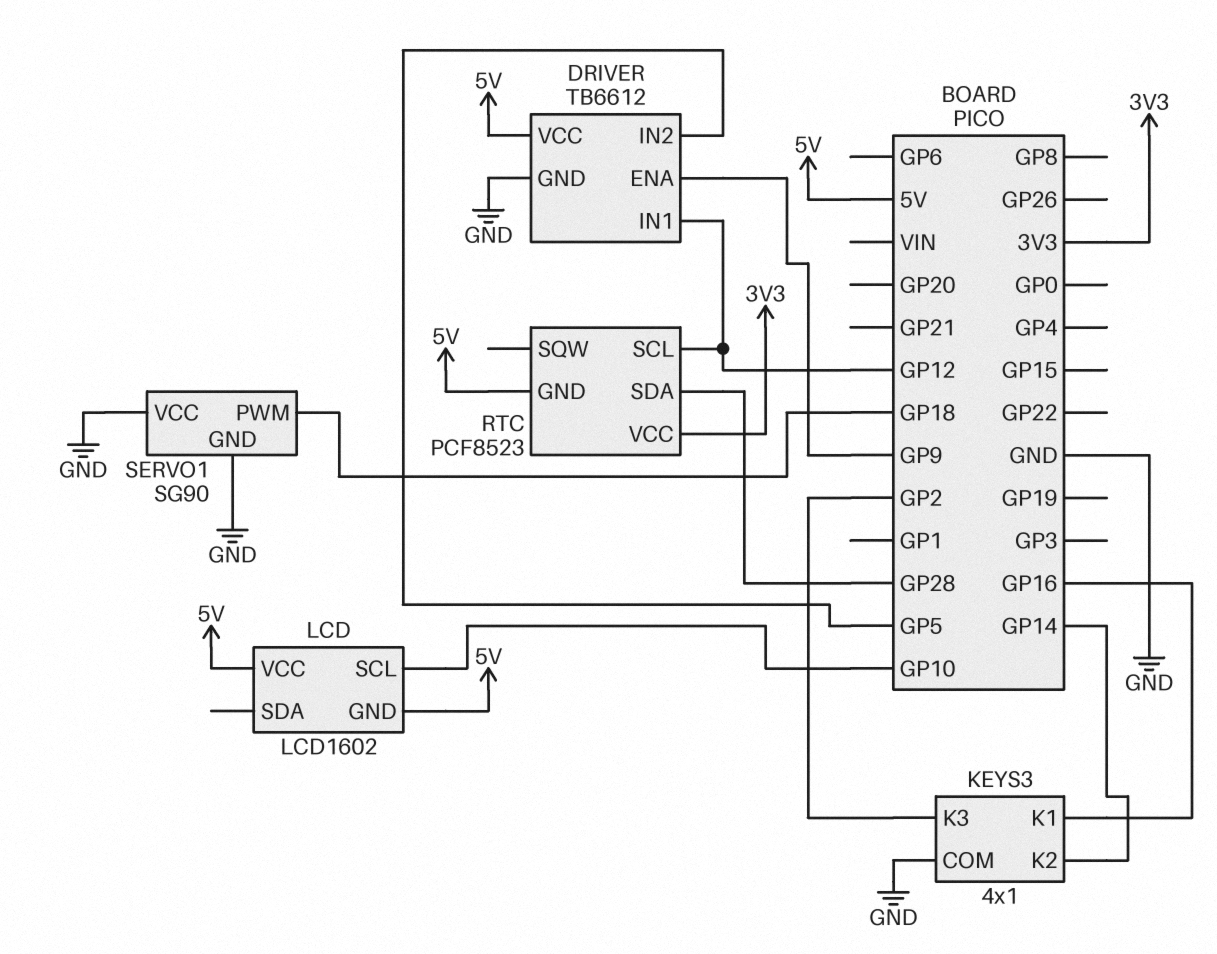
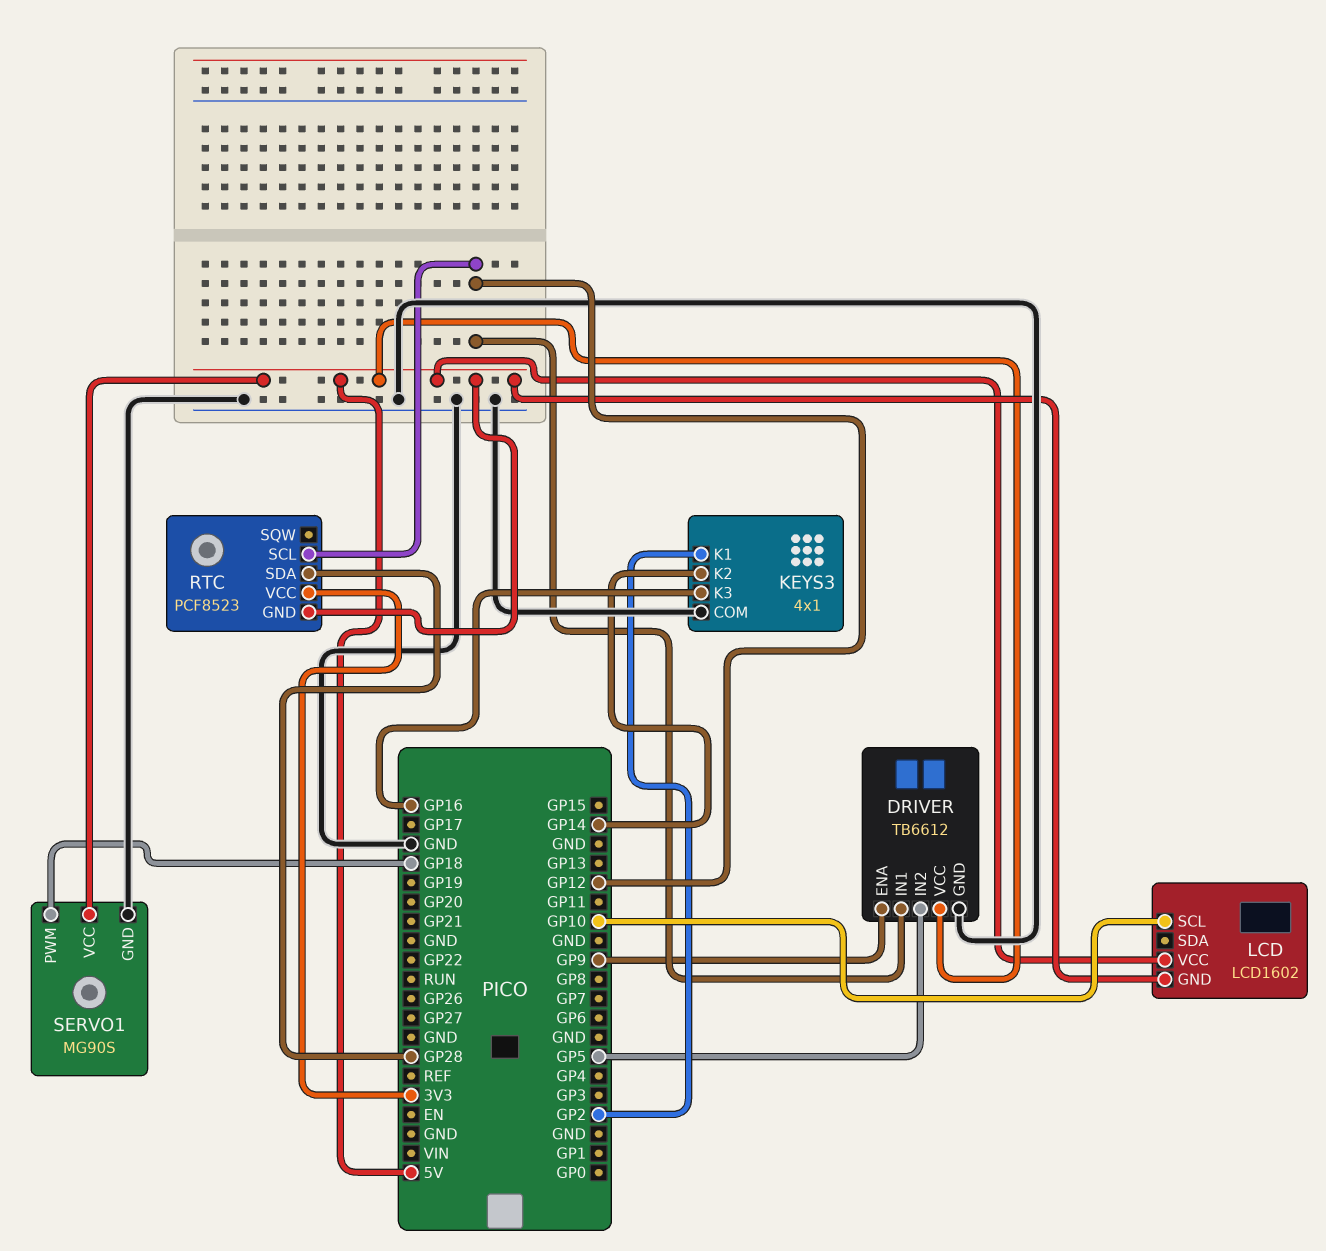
KEYS3 pin K1: GP16 -> GP2
KEYS3 pin K3: GP2 -> GP16
SERVO1: SG90 -> MG90S
SERVO1 pin VCC: GND -> 5V

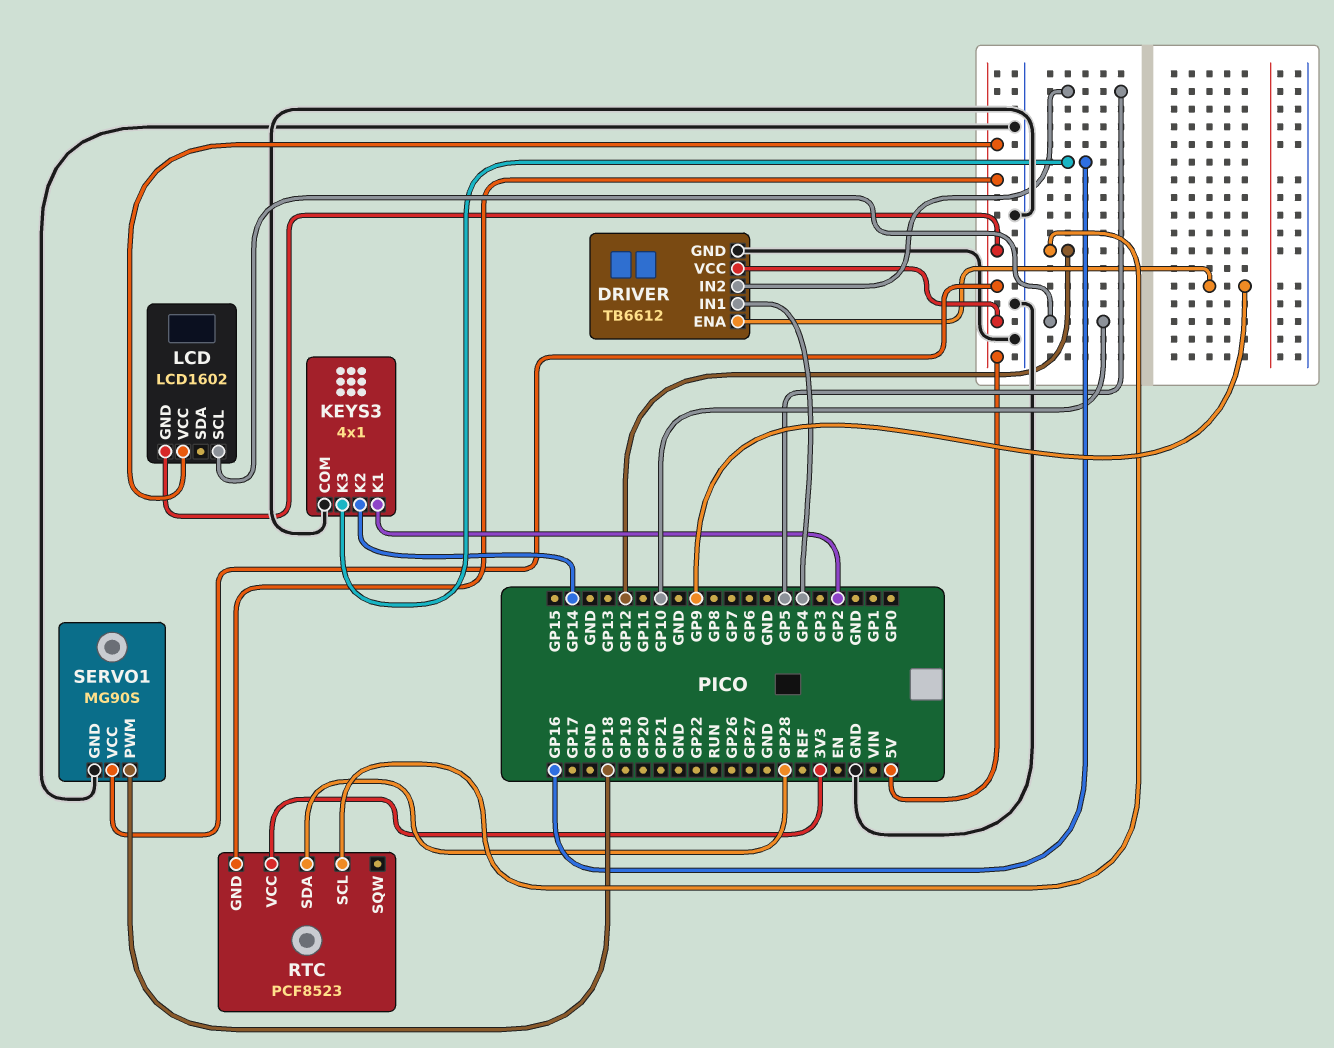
DRIVER pin IN1: GP12 -> GP4

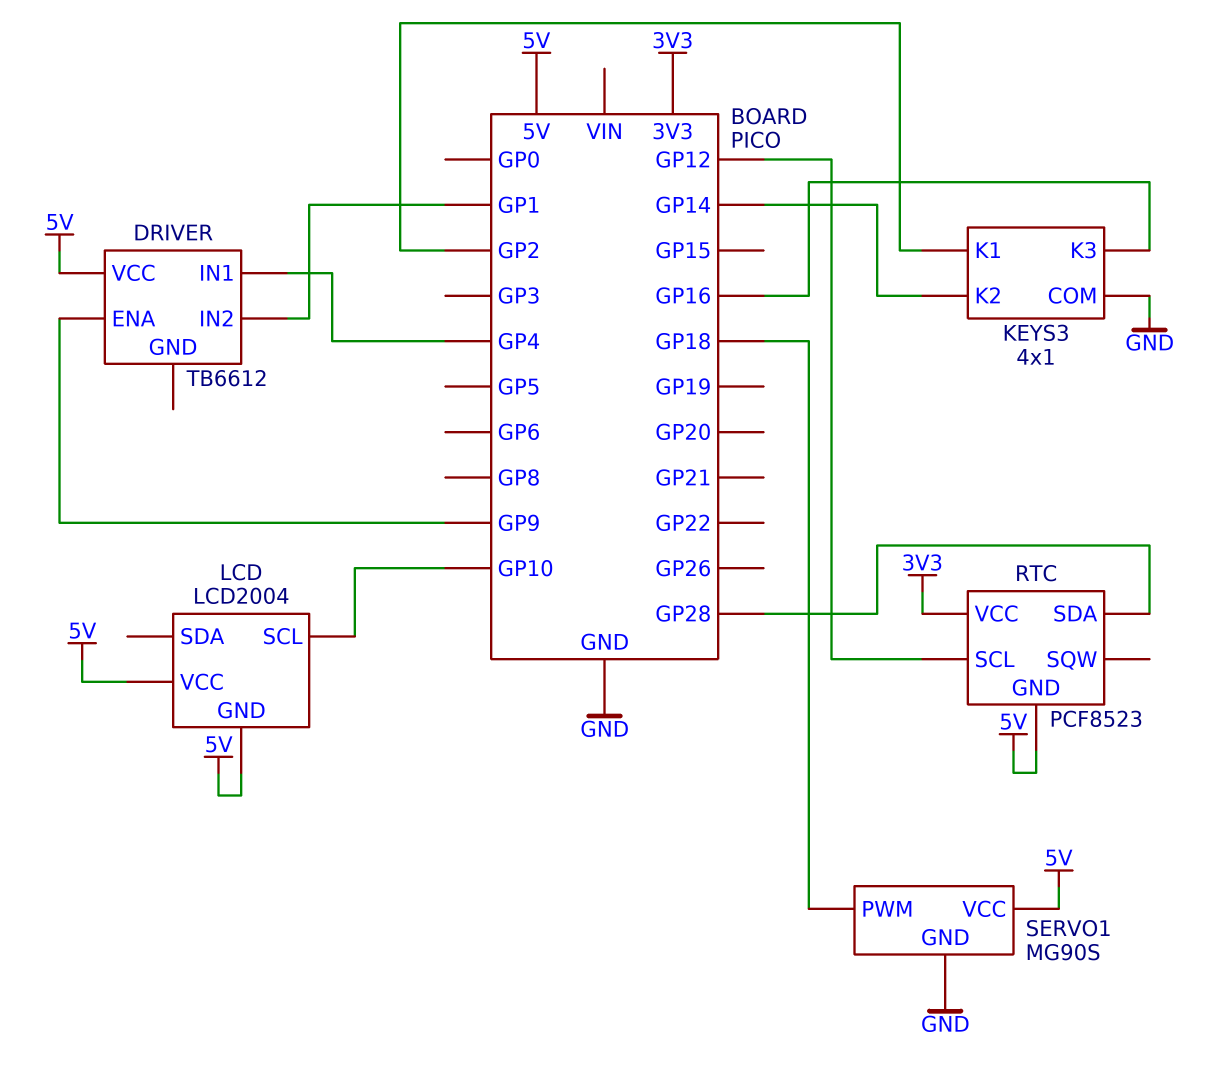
DRIVER pin GND: GND -> none
DRIVER pin IN2: GP5 -> GP1
LCD: LCD1602 -> LCD2004

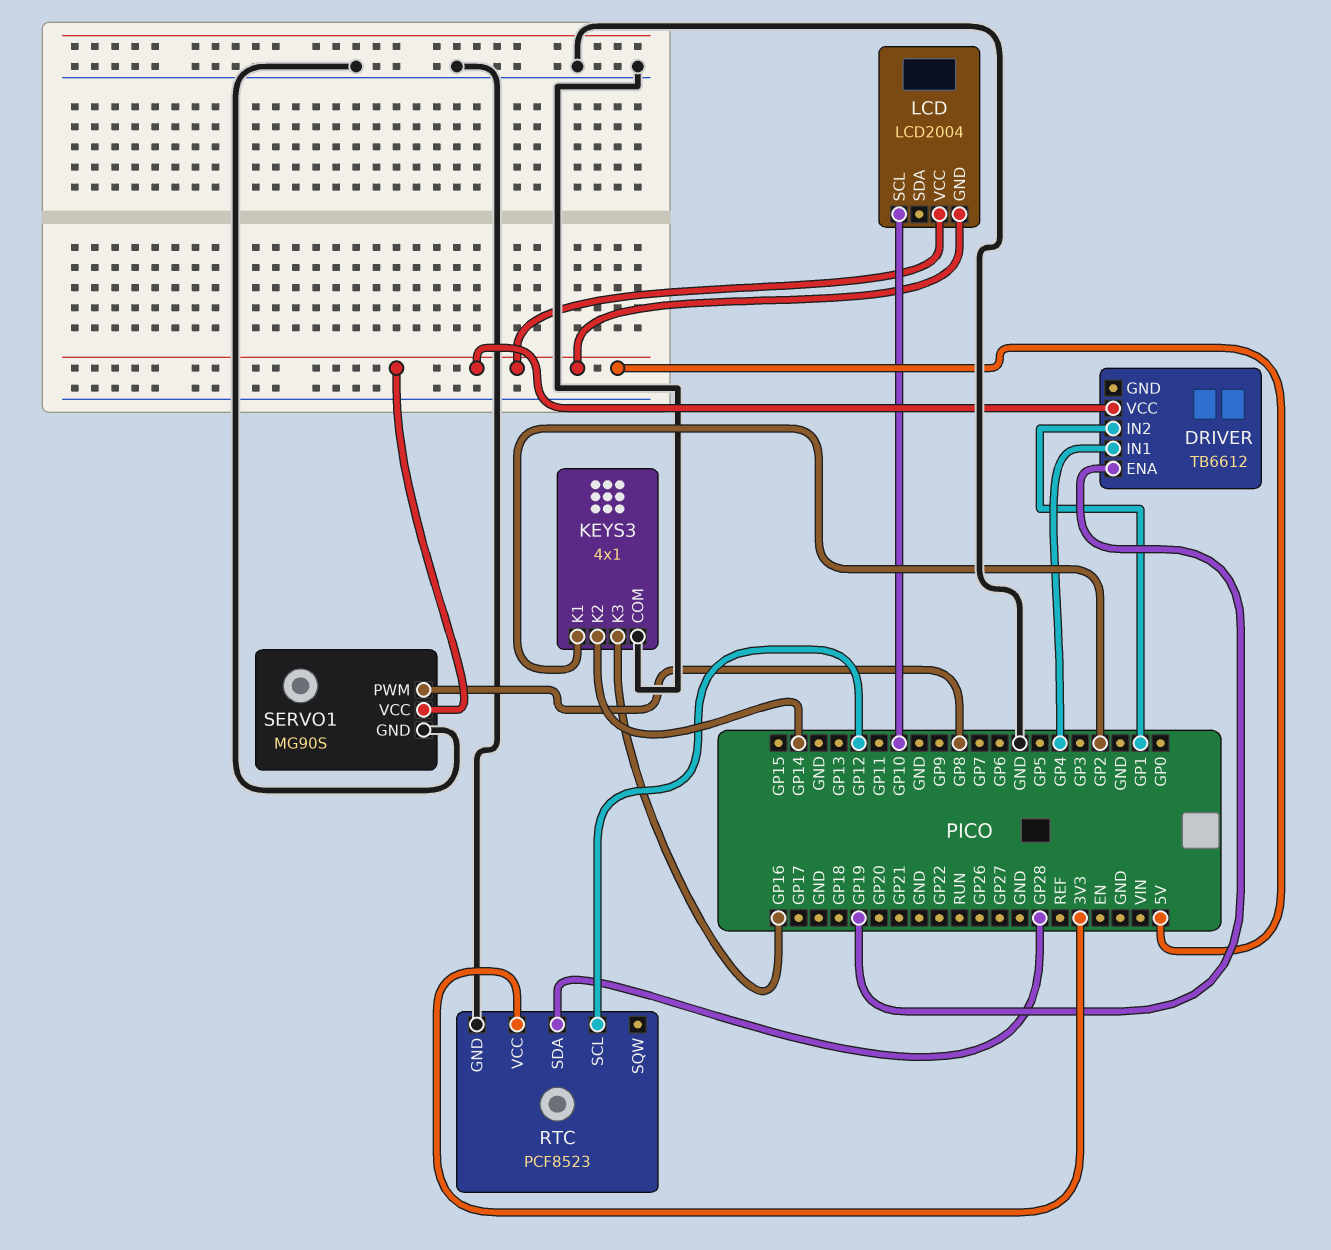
DRIVER pin ENA: GP9 -> GP19
RTC pin GND: 5V -> GND
SERVO1 pin PWM: GP18 -> GP8

